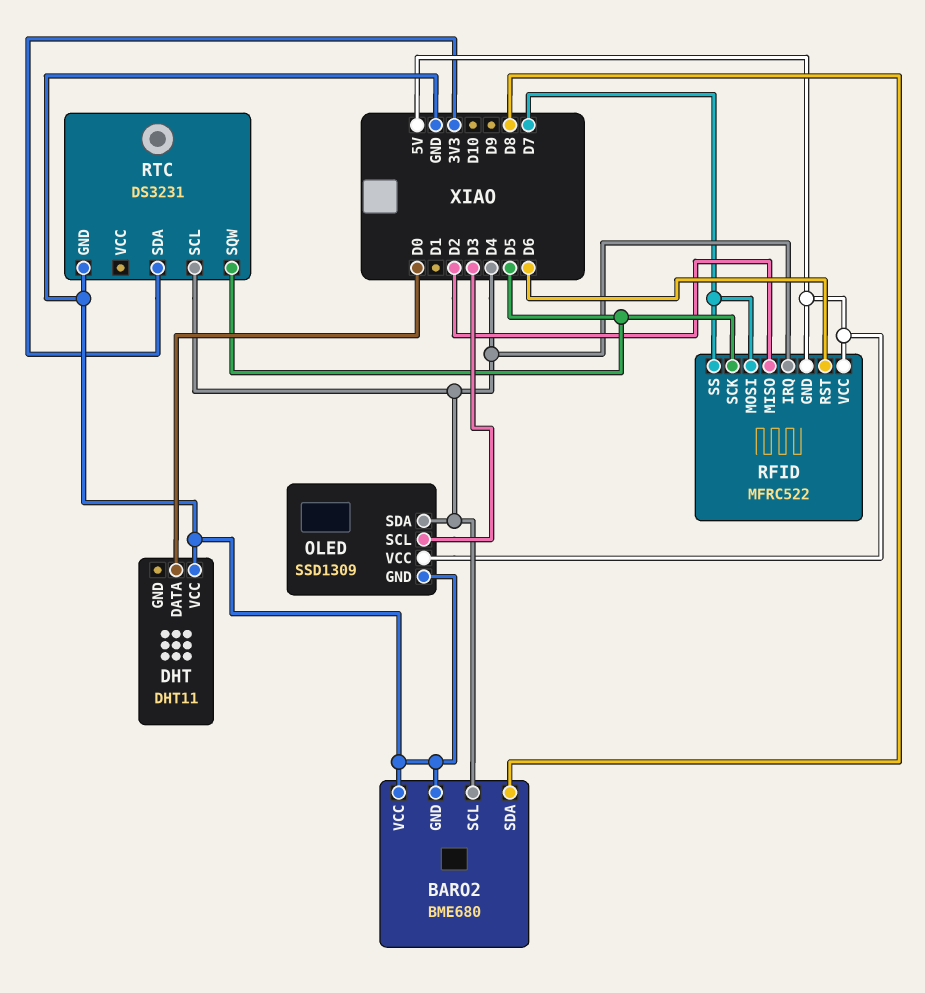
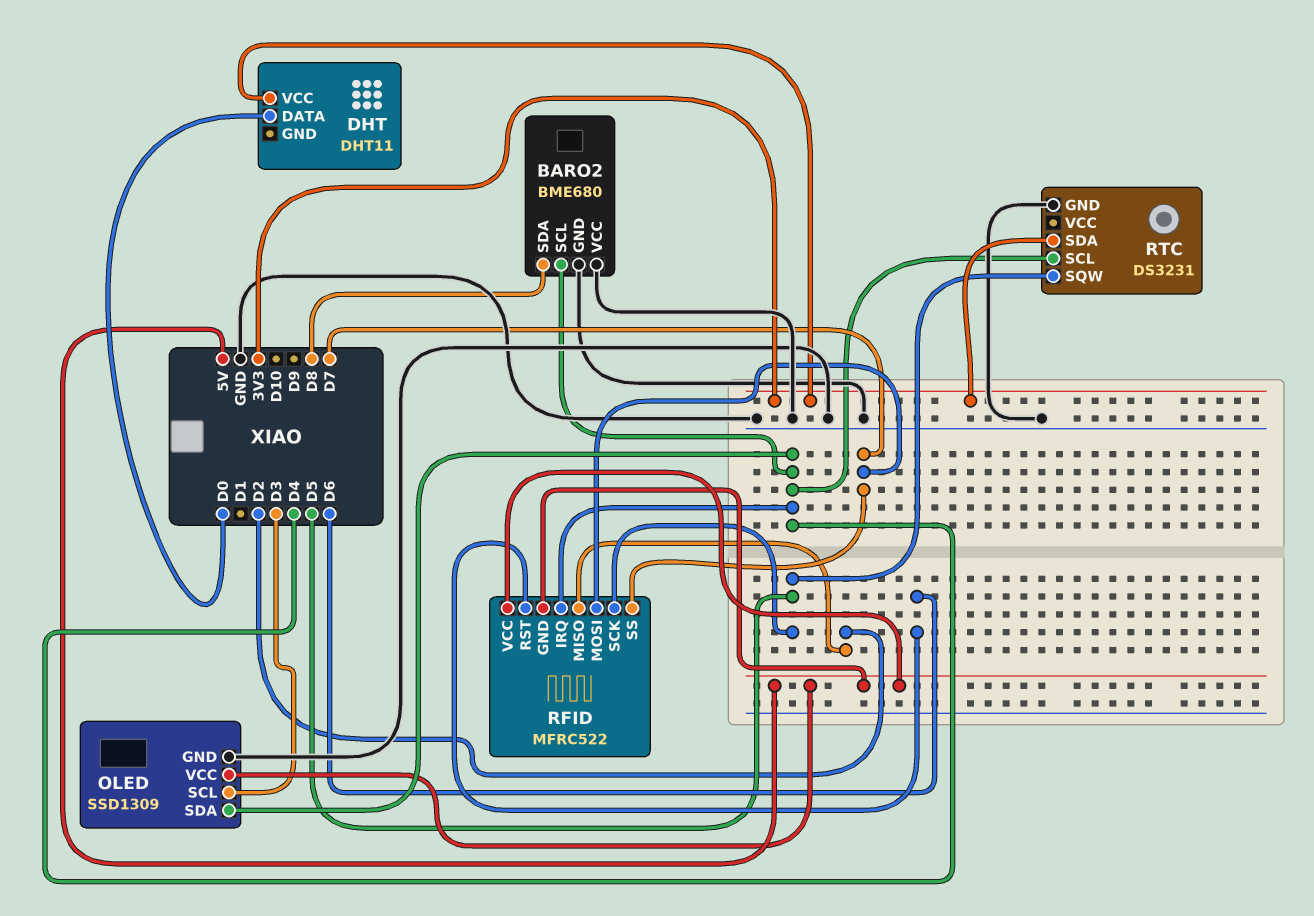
DHT pin VCC: GND -> 3V3

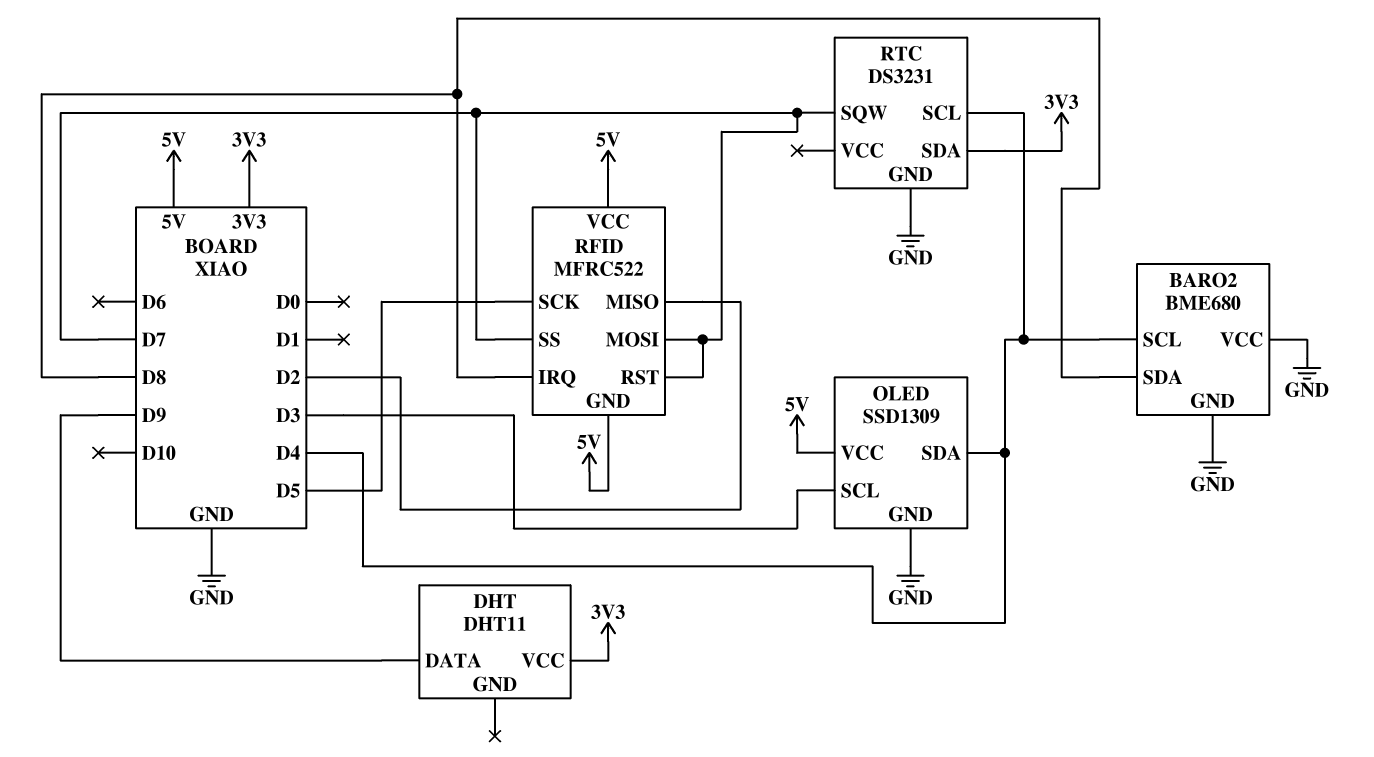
DHT pin DATA: D0 -> D9
RFID pin IRQ: D4 -> D8
RFID pin RST: D6 -> D7
RTC pin SQW: D5 -> D7

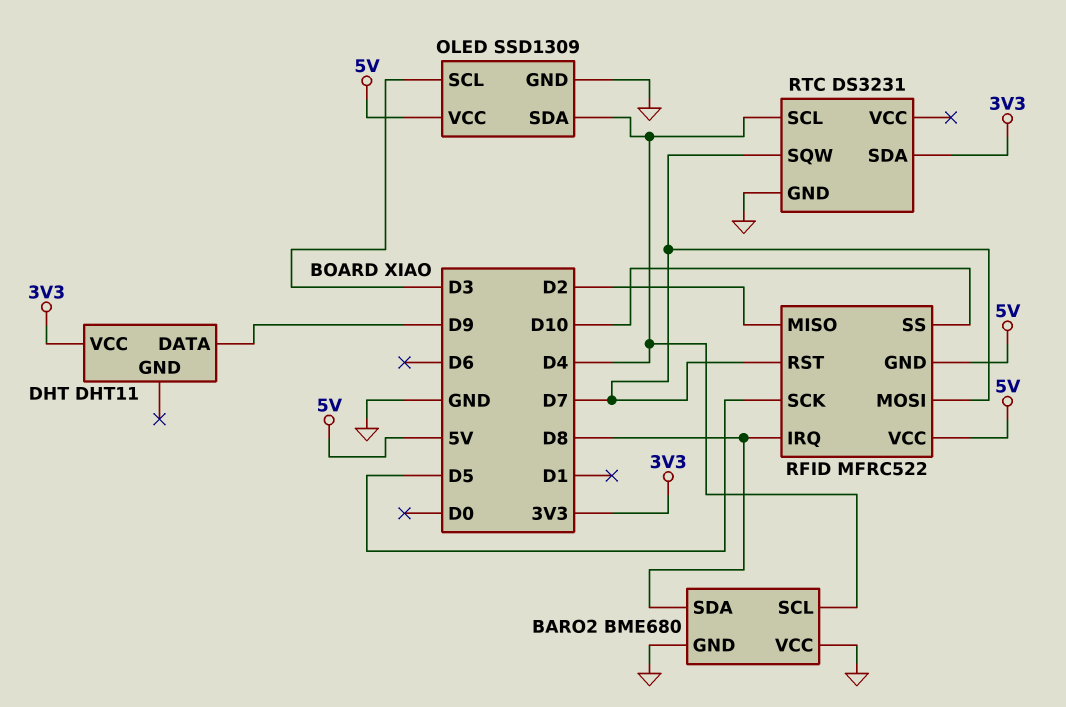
RFID pin SS: D7 -> D10

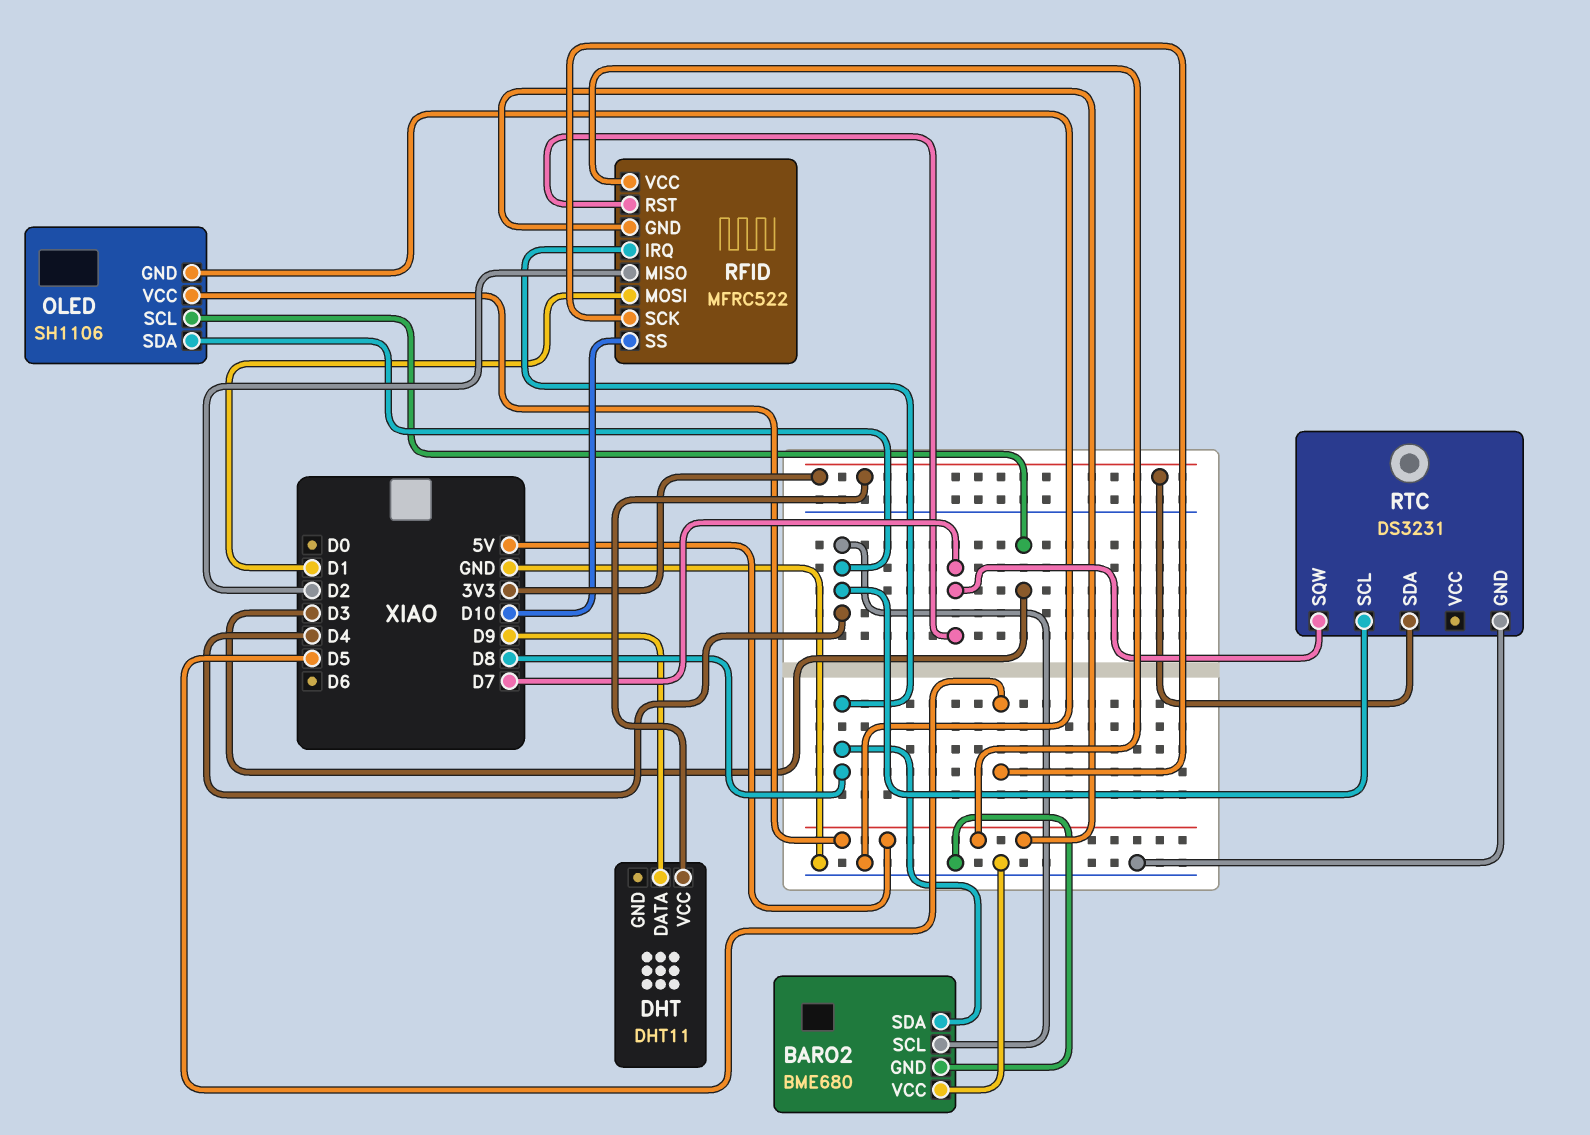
OLED: SSD1309 -> SH1106
RFID pin MOSI: D7 -> D1

